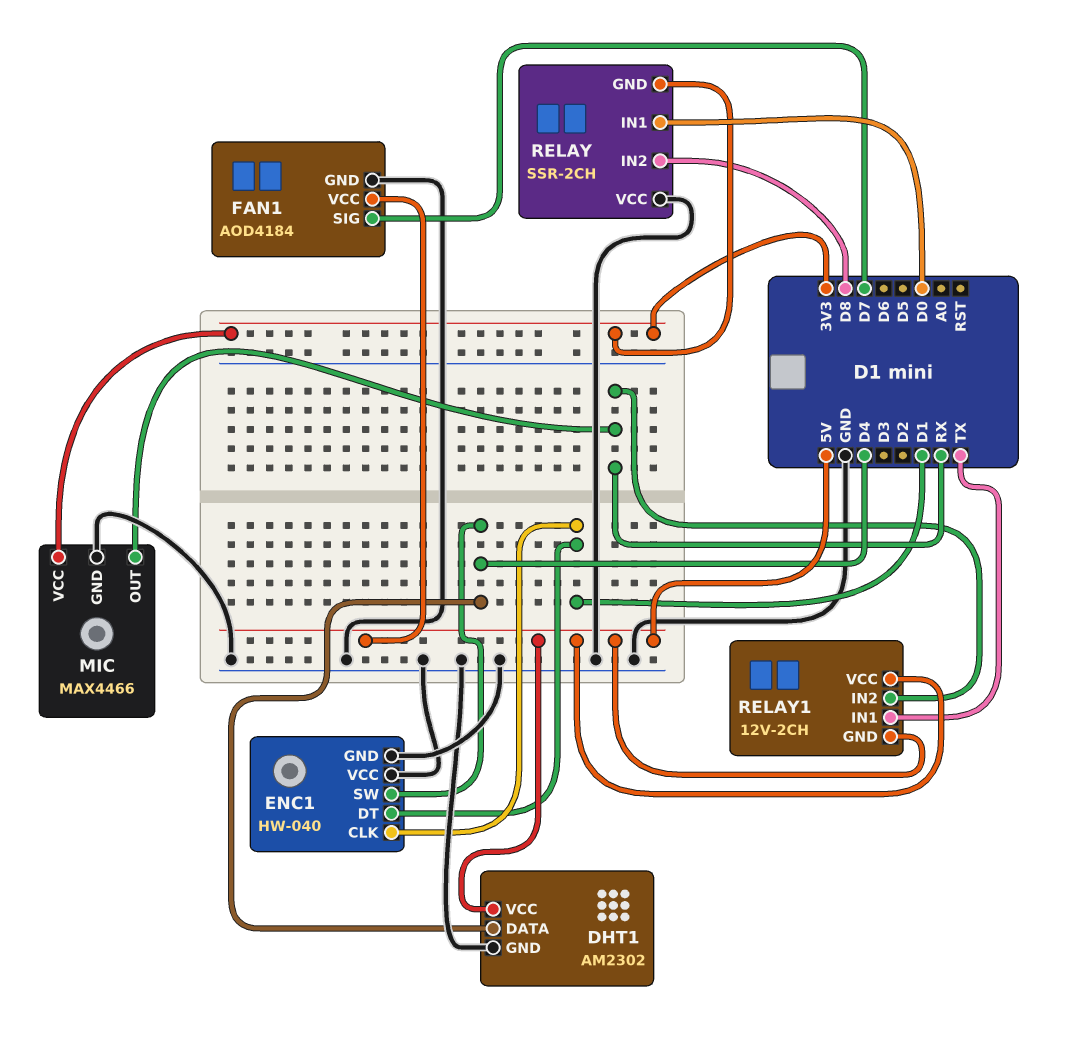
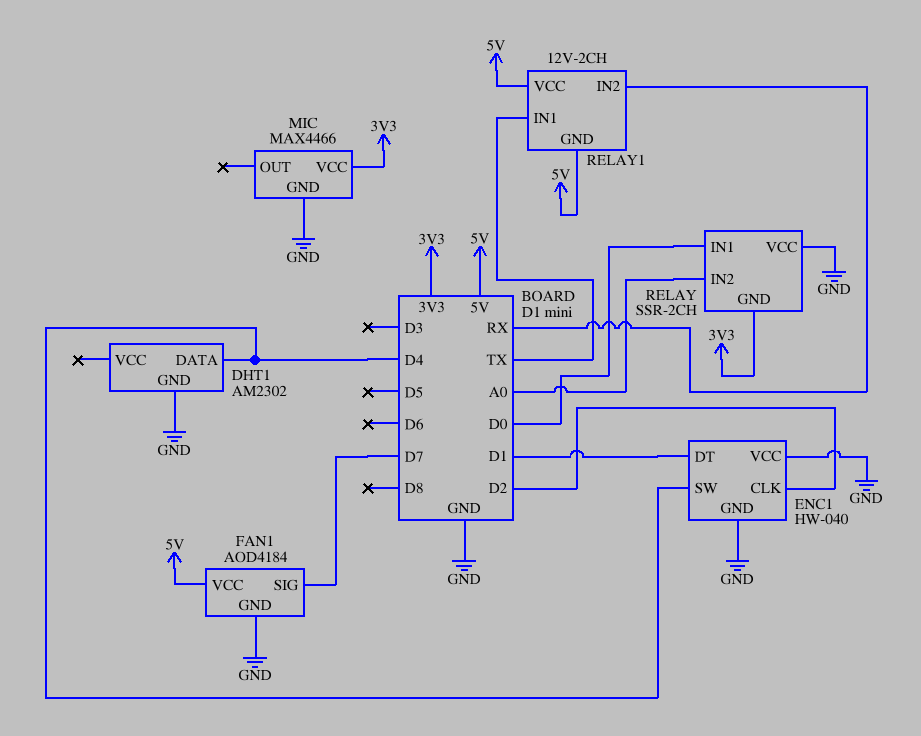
DHT1 pin VCC: 5V -> none
ENC1 pin CLK: D1 -> D2
MIC pin OUT: RX -> none
RELAY pin IN2: D8 -> A0

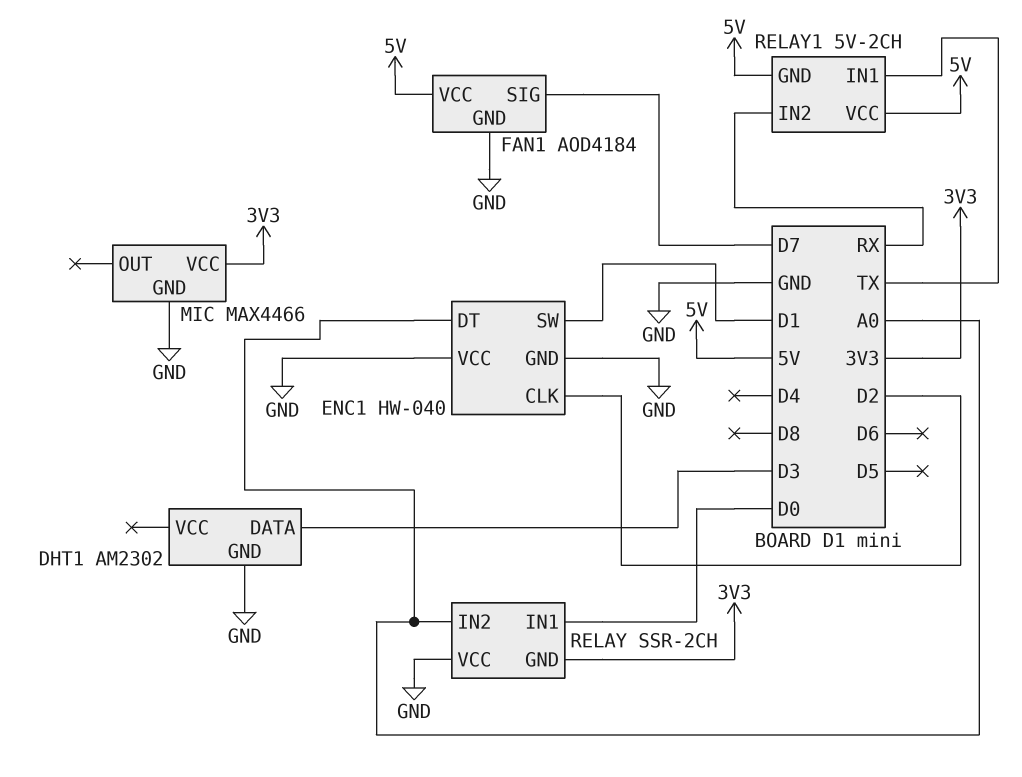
DHT1 pin DATA: D4 -> D3
ENC1 pin DT: D1 -> A0
ENC1 pin SW: D4 -> D1
RELAY1: 12V-2CH -> 5V-2CH

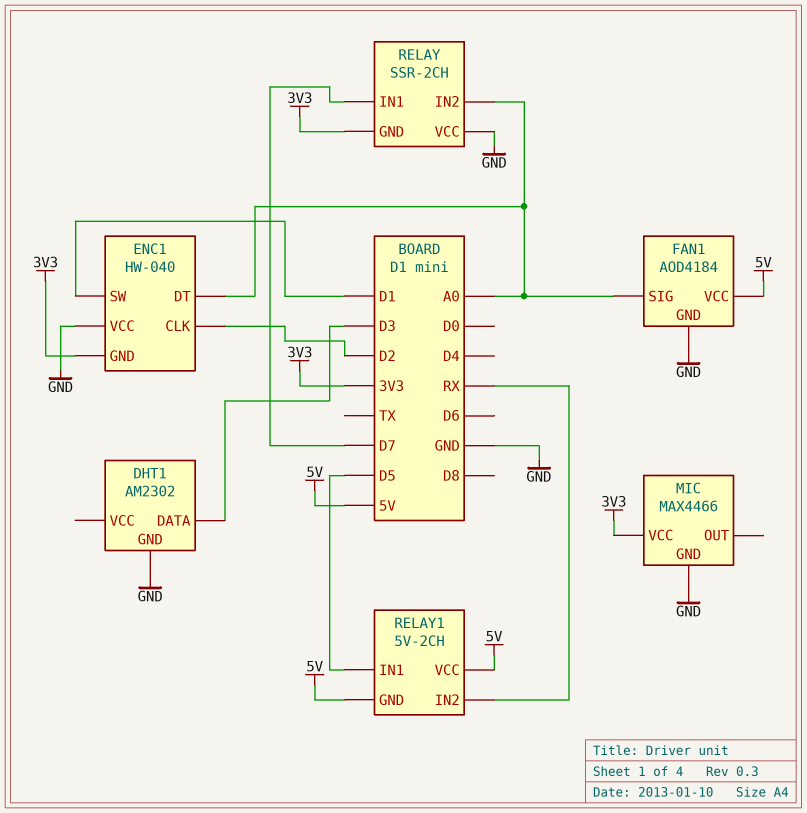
ENC1 pin GND: GND -> 3V3
FAN1 pin SIG: D7 -> A0
RELAY pin IN1: D0 -> D7
RELAY1 pin IN1: TX -> D5

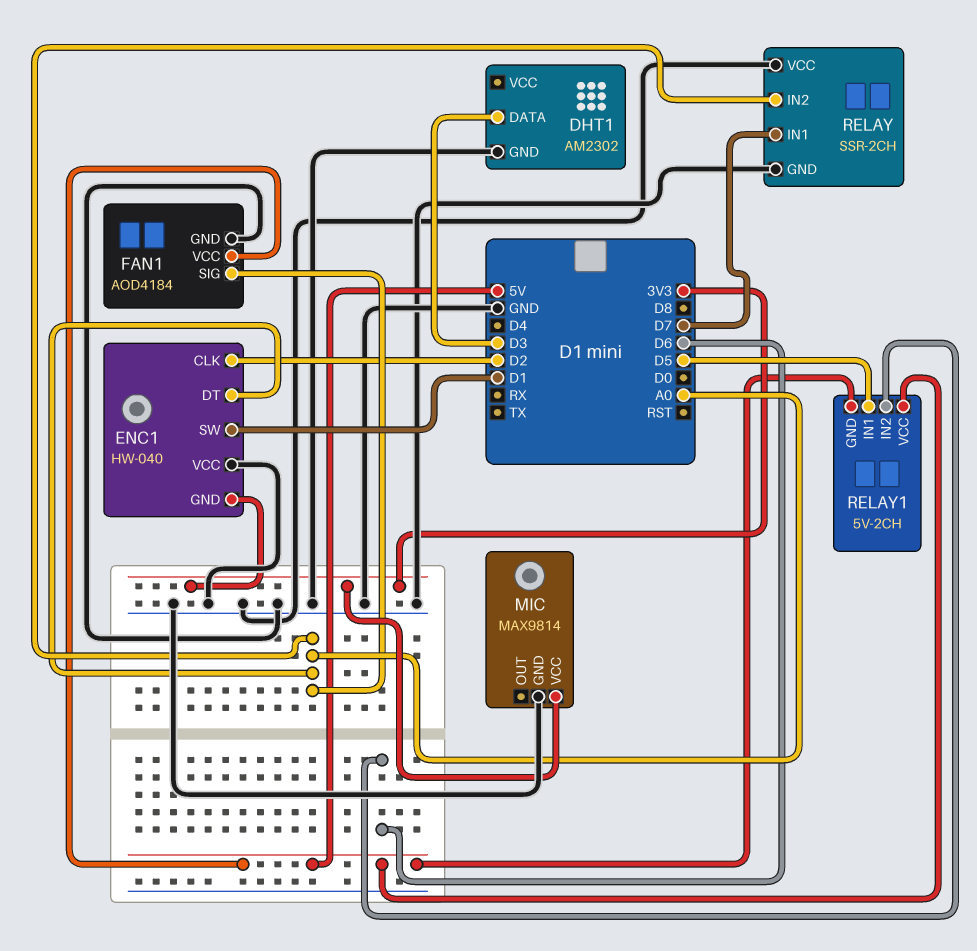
MIC: MAX4466 -> MAX9814
RELAY pin GND: 3V3 -> GND
RELAY1 pin IN2: RX -> D6

